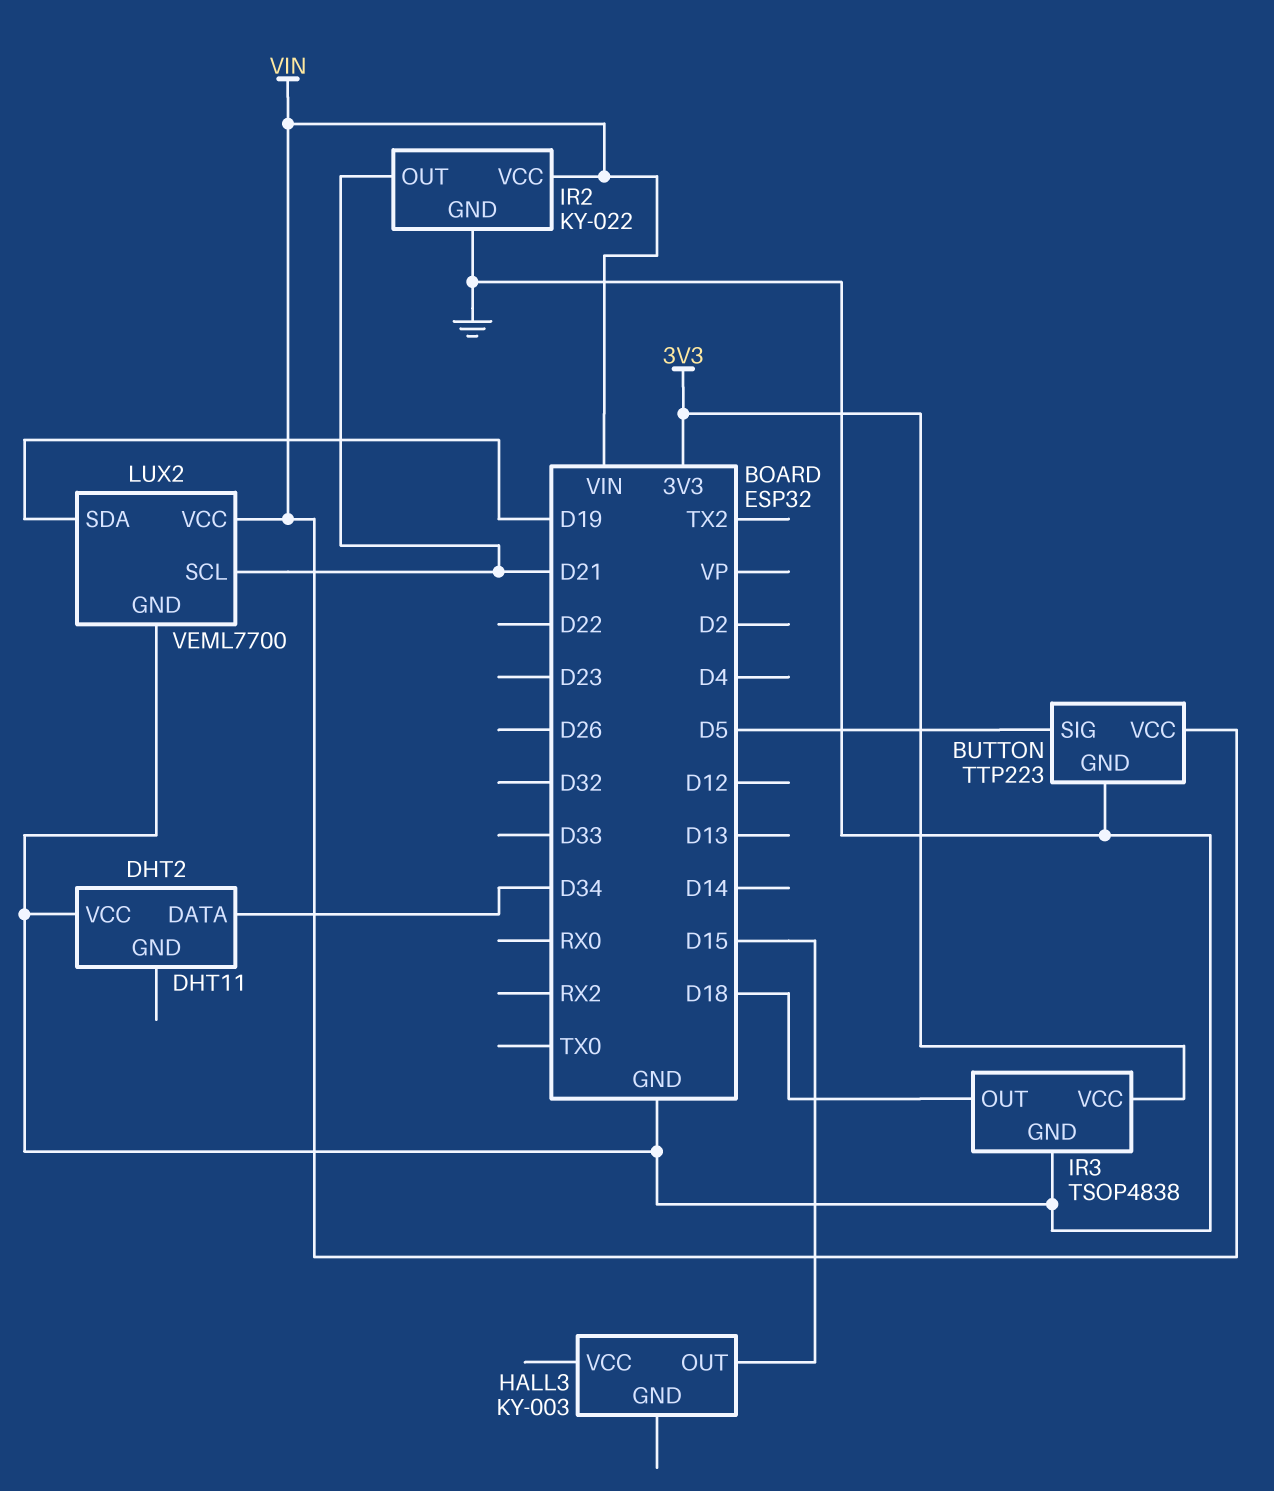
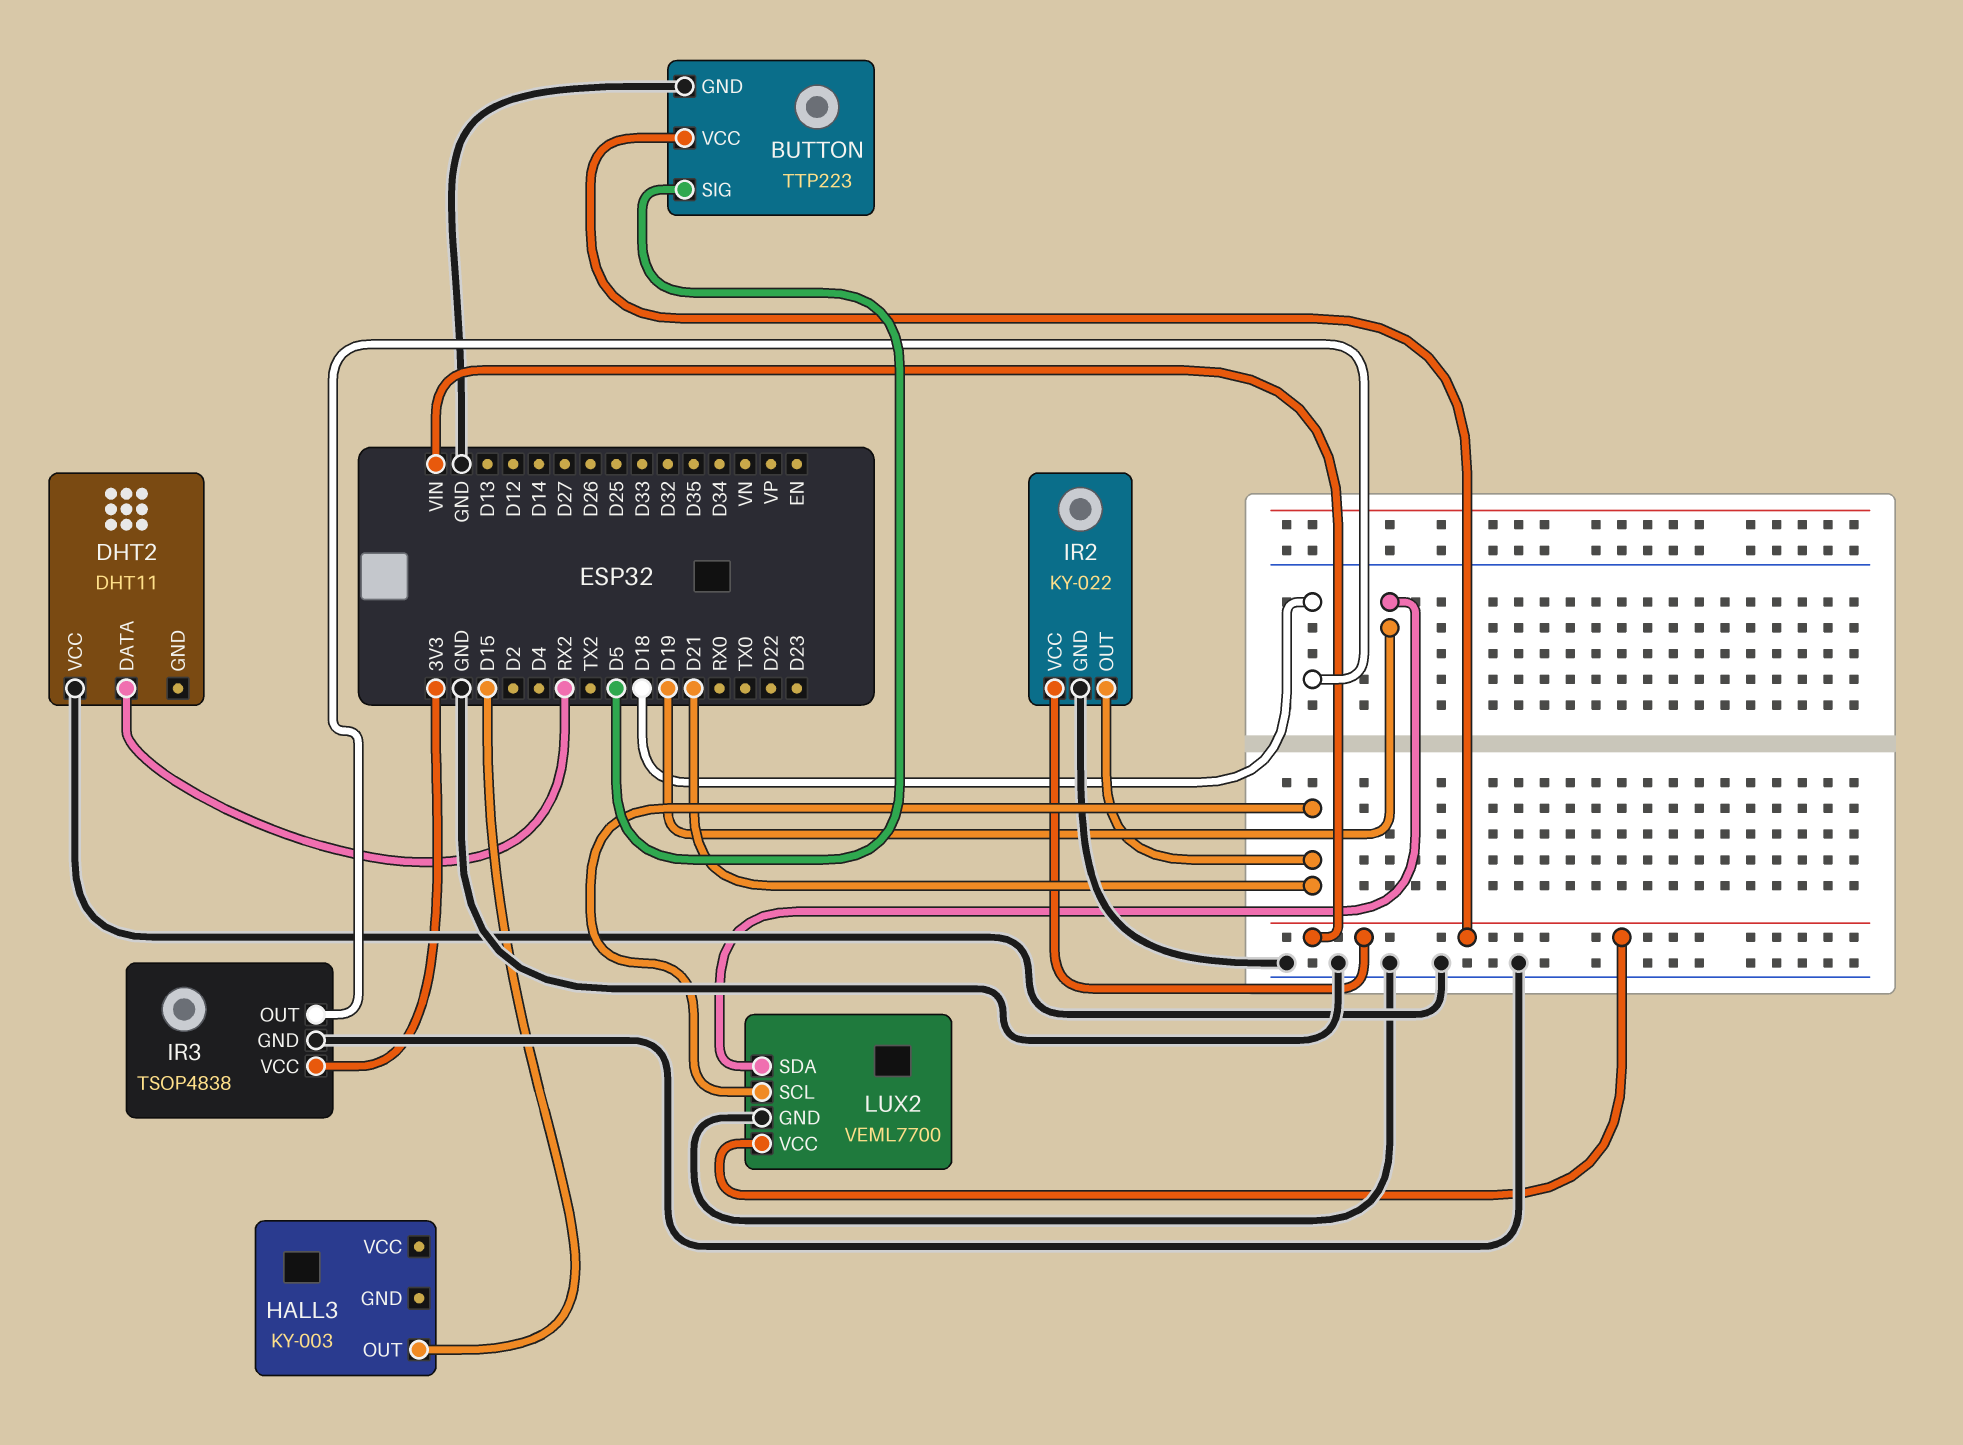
DHT2 pin DATA: D34 -> RX2

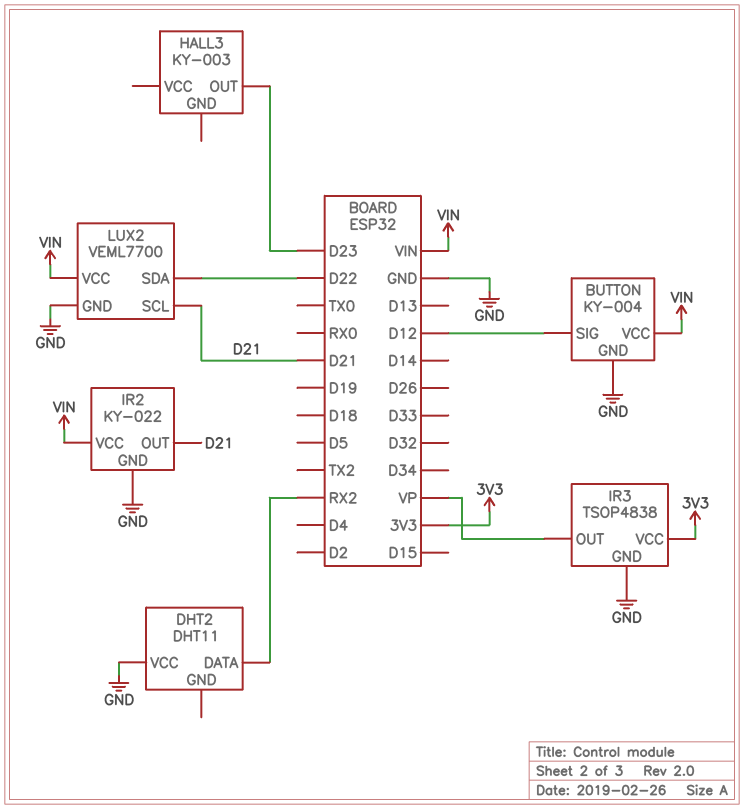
BUTTON: TTP223 -> KY-004
BUTTON pin SIG: D5 -> D12
HALL3 pin OUT: D15 -> D23
IR3 pin OUT: D18 -> VP
LUX2 pin SDA: D19 -> D22

